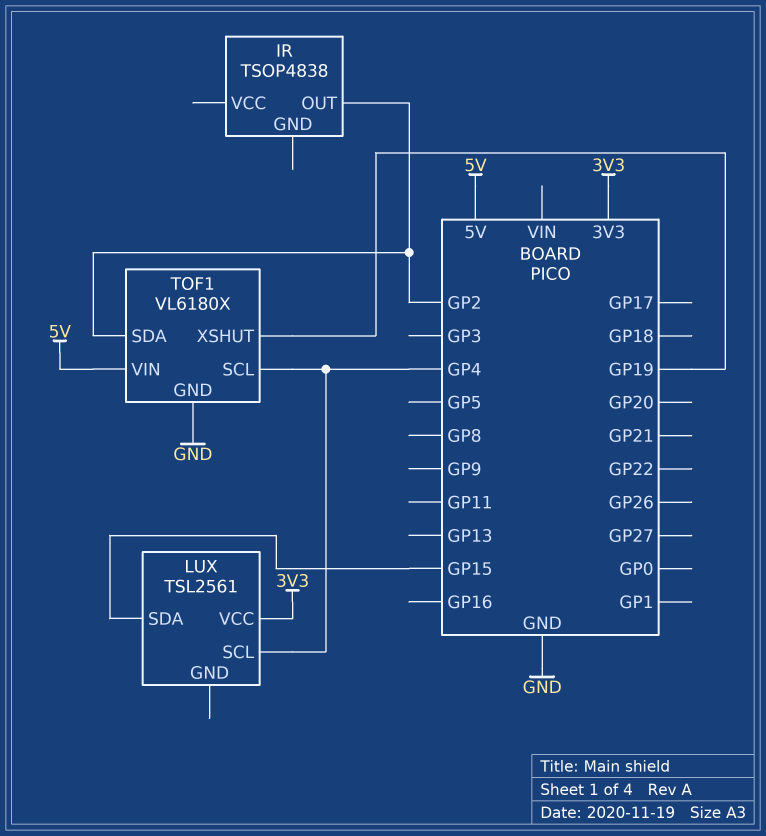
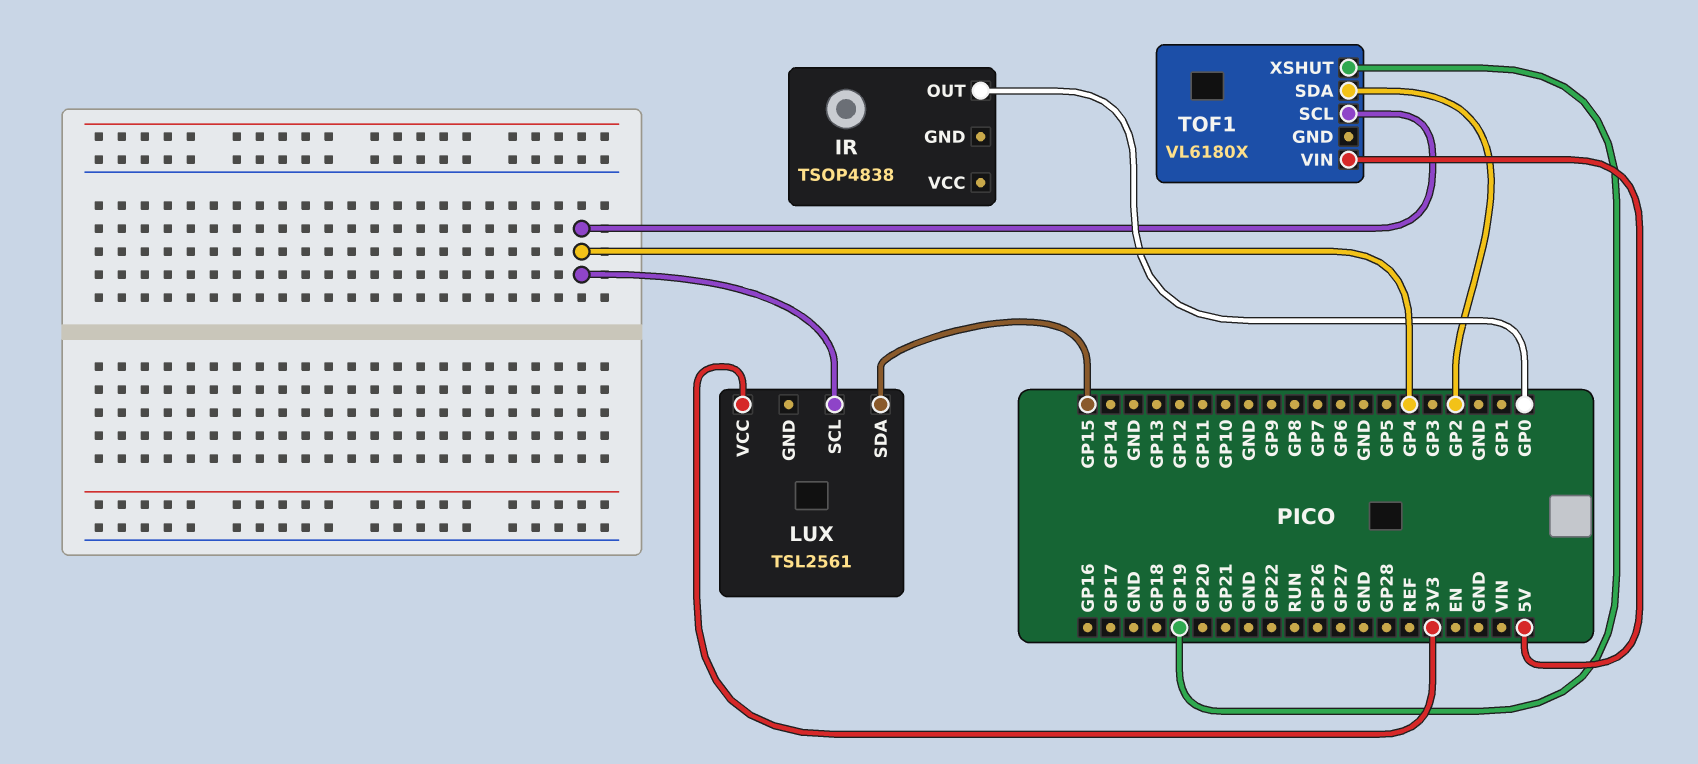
IR pin OUT: GP2 -> GP0
TOF1 pin GND: GND -> none

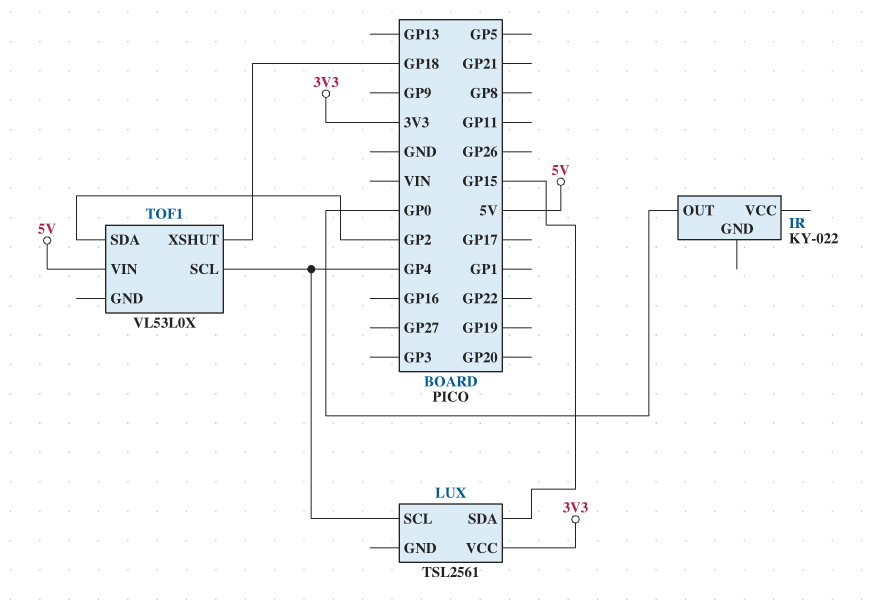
IR: TSOP4838 -> KY-022
TOF1: VL6180X -> VL53L0X
TOF1 pin XSHUT: GP19 -> GP18

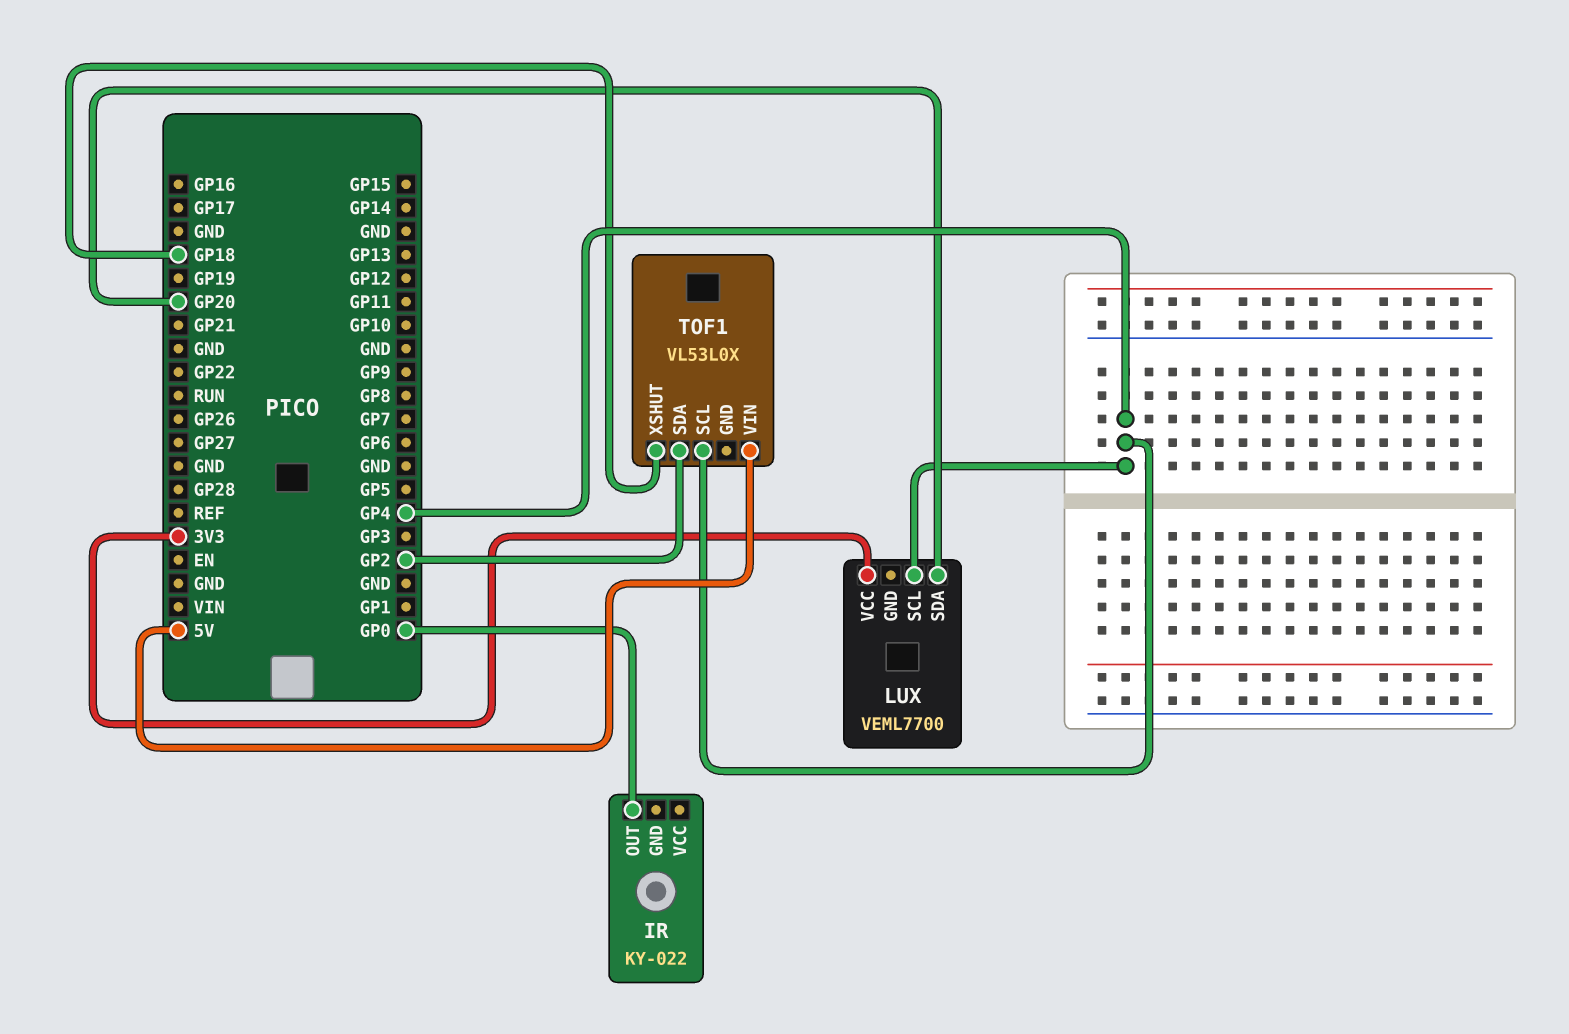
LUX: TSL2561 -> VEML7700
LUX pin SDA: GP15 -> GP20

